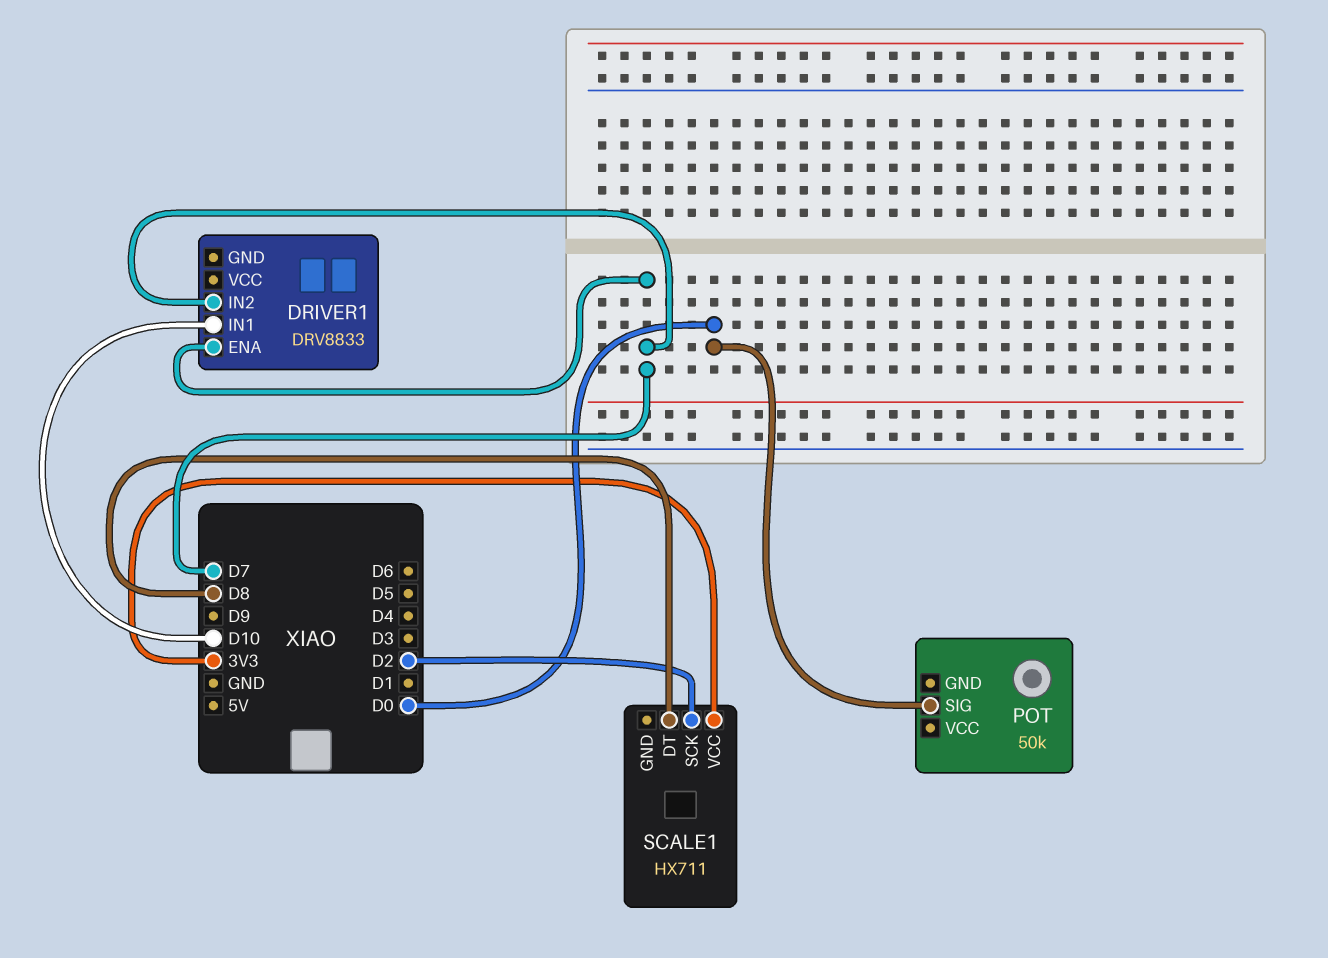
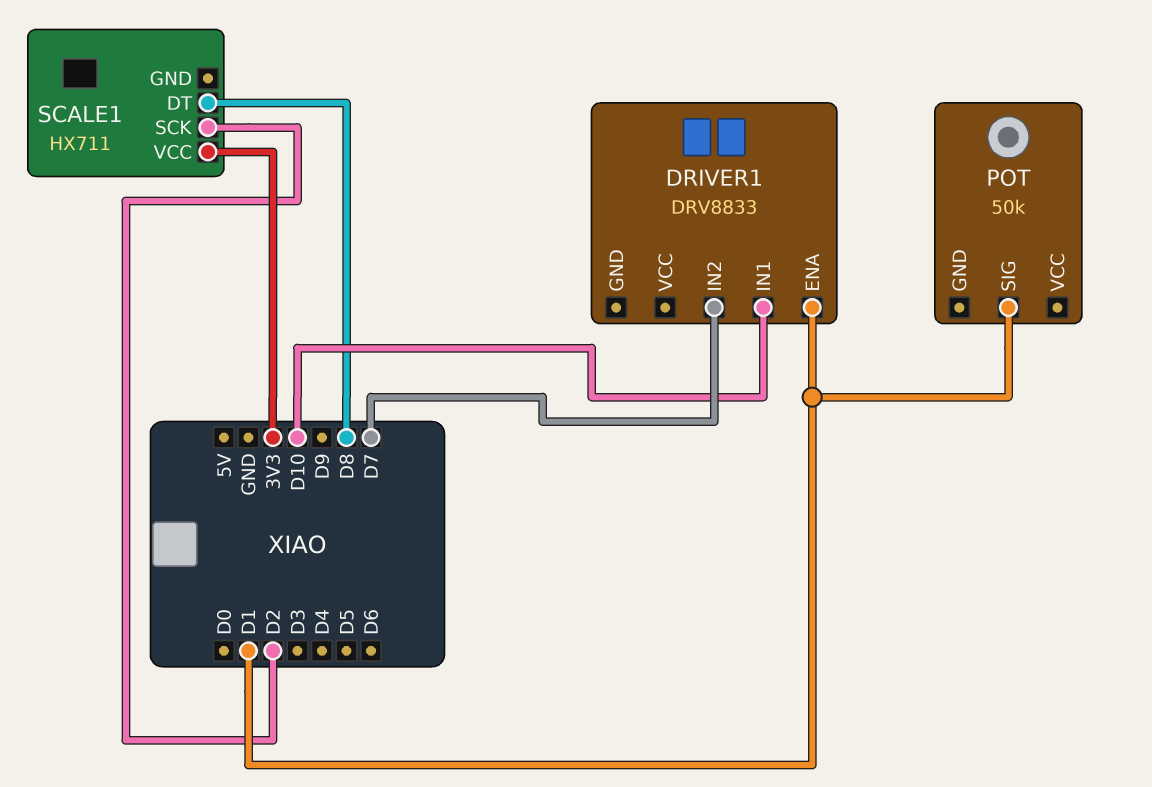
DRIVER1 pin ENA: D7 -> D1
POT pin SIG: D0 -> D1

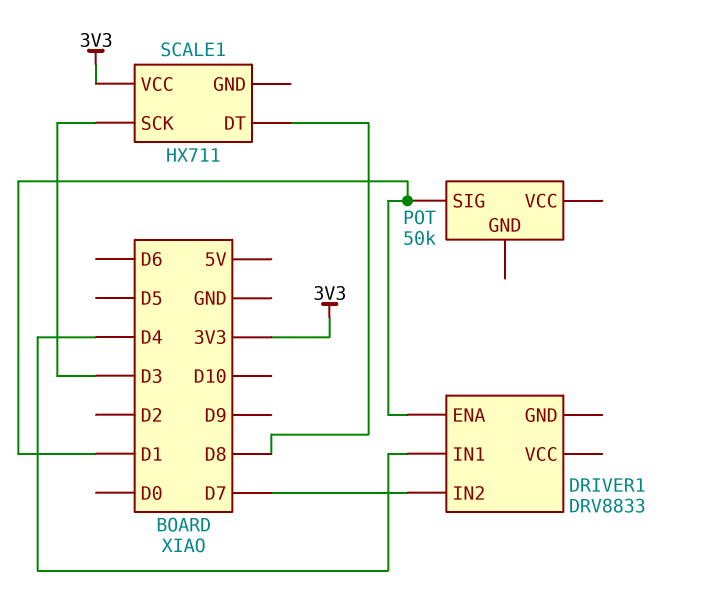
DRIVER1 pin IN1: D10 -> D4
SCALE1 pin SCK: D2 -> D3

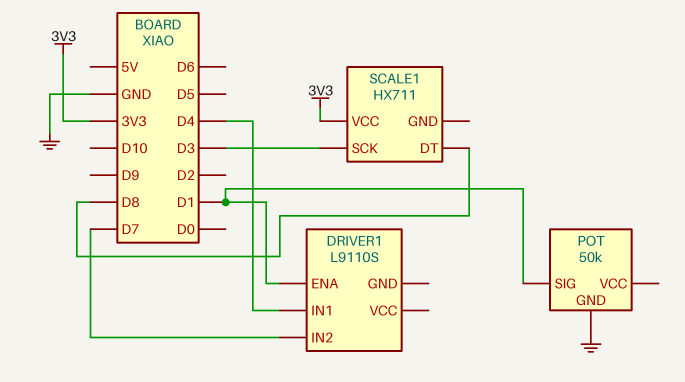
DRIVER1: DRV8833 -> L9110S
POT pin GND: none -> GND

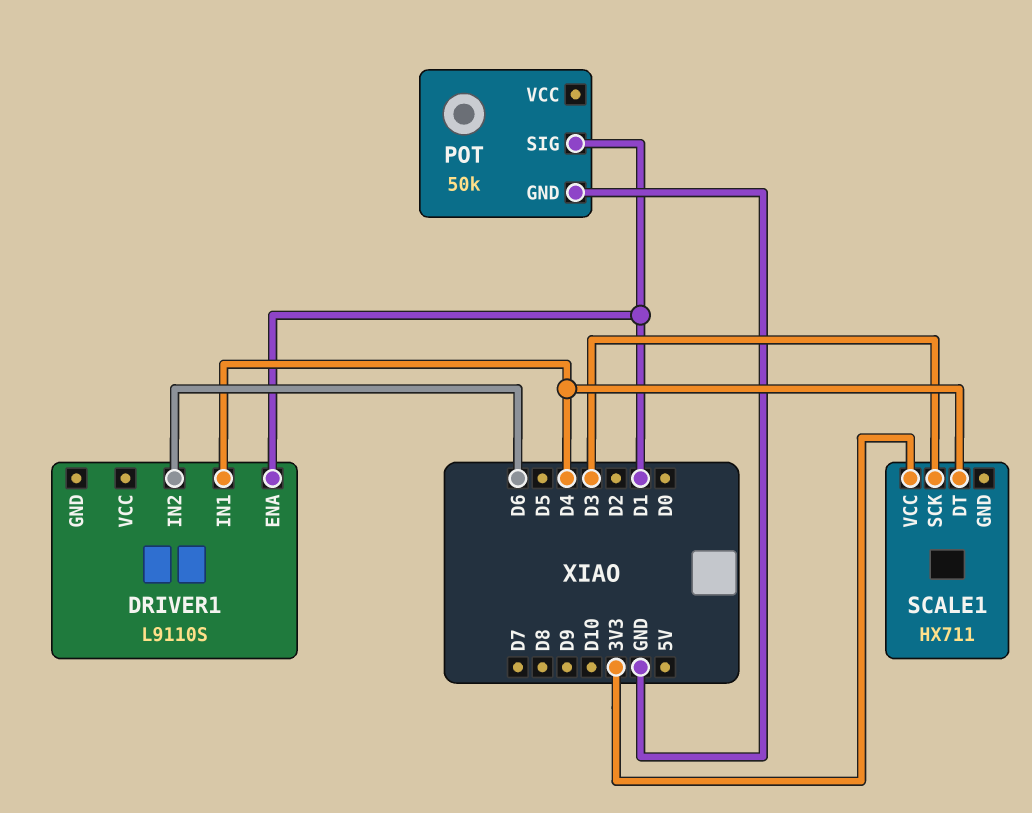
DRIVER1 pin IN2: D7 -> D6
SCALE1 pin DT: D8 -> D4

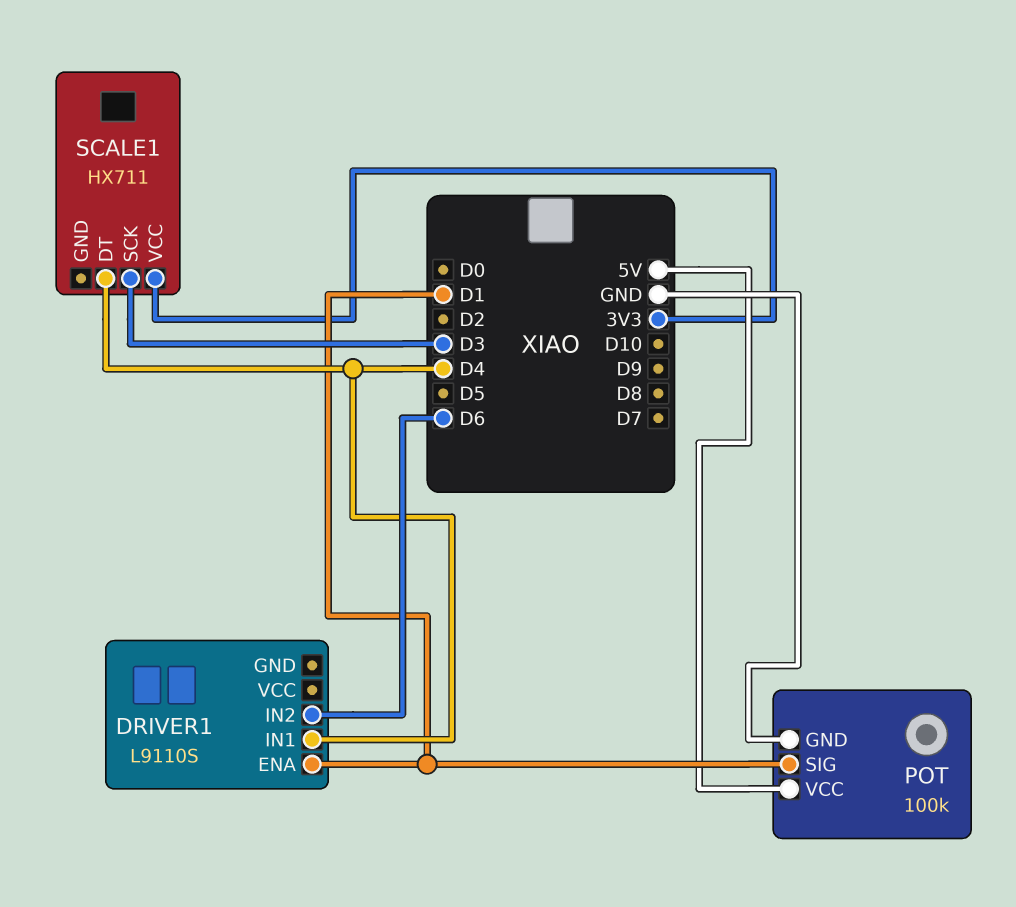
POT: 50k -> 100k
POT pin VCC: none -> 5V

